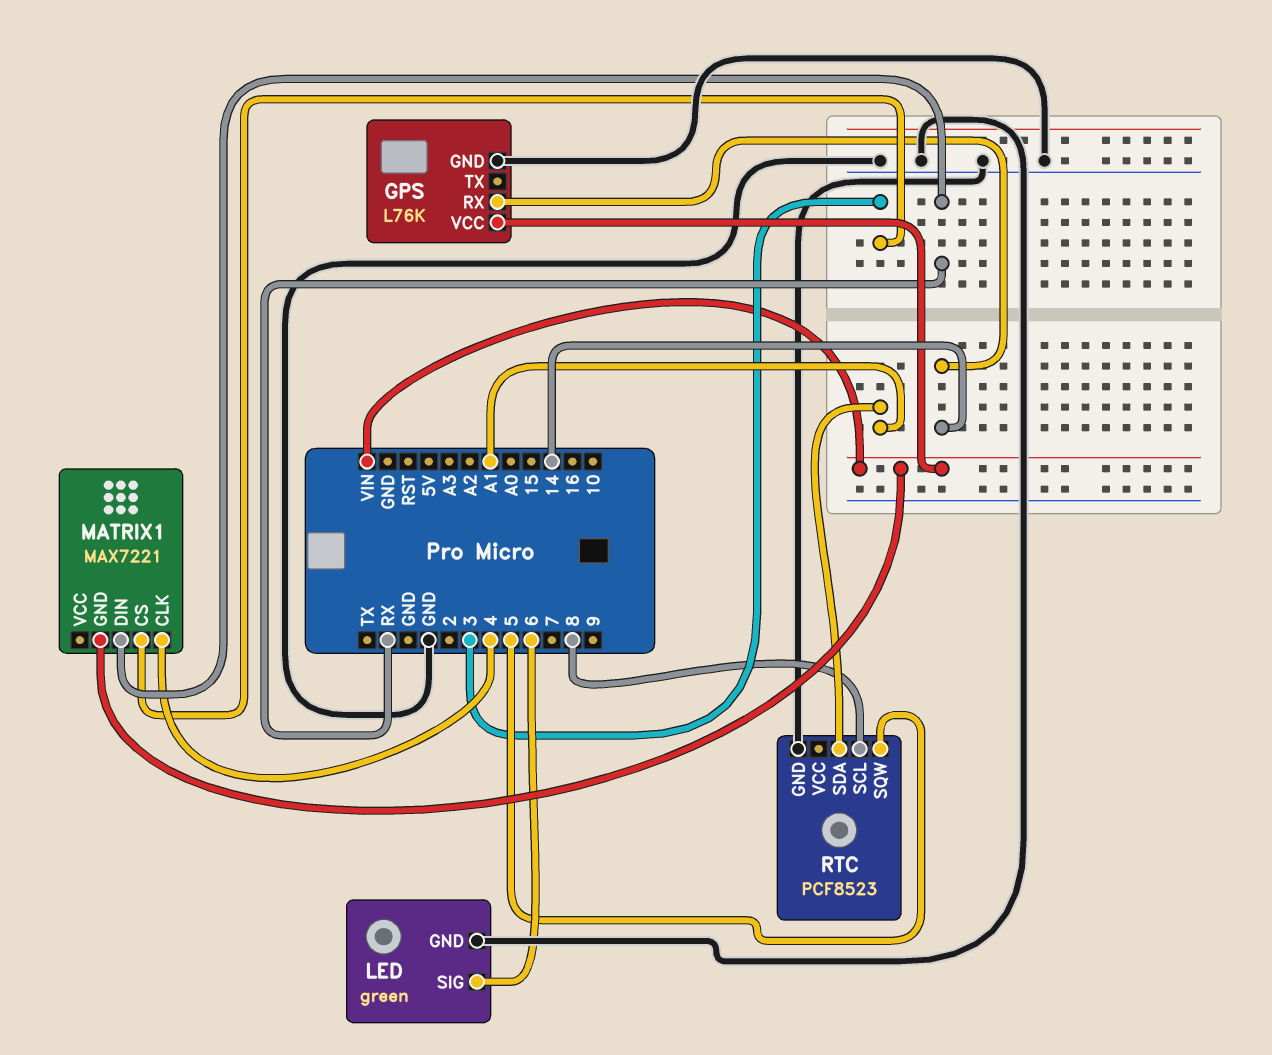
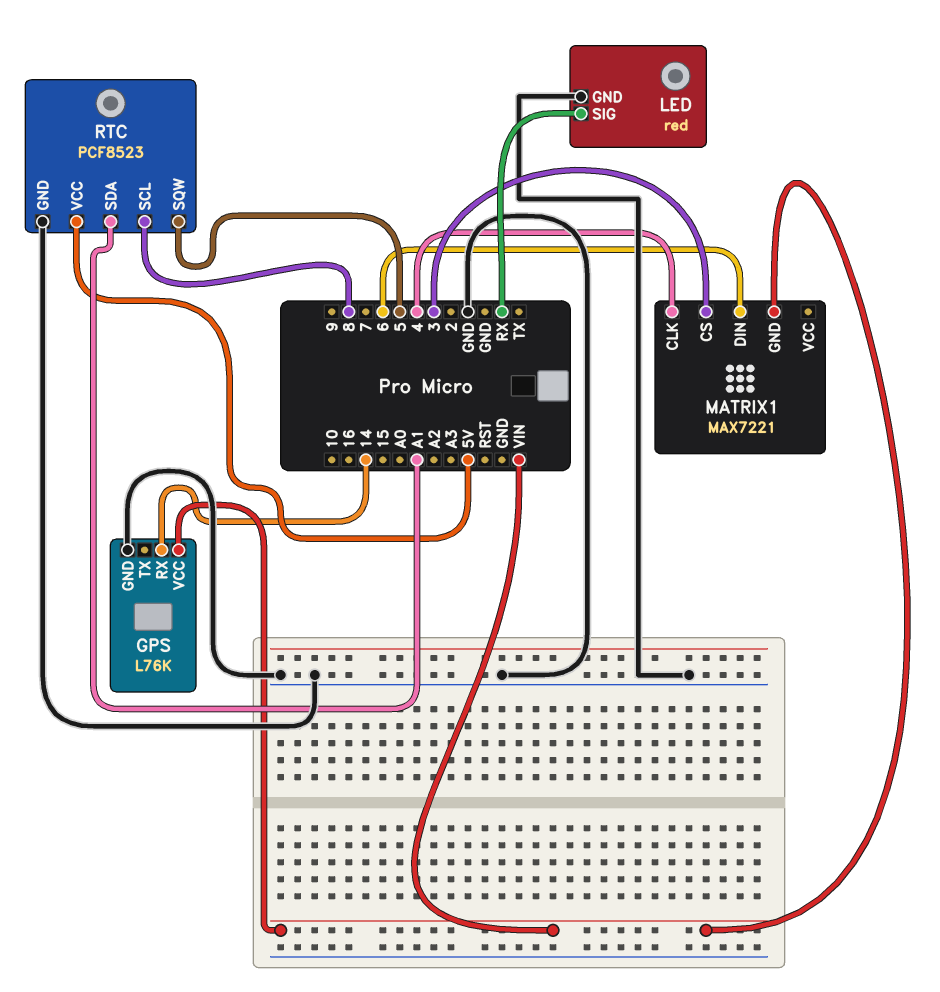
LED: green -> red
LED pin SIG: 6 -> RX
MATRIX1 pin DIN: RX -> 6
RTC pin VCC: none -> 5V

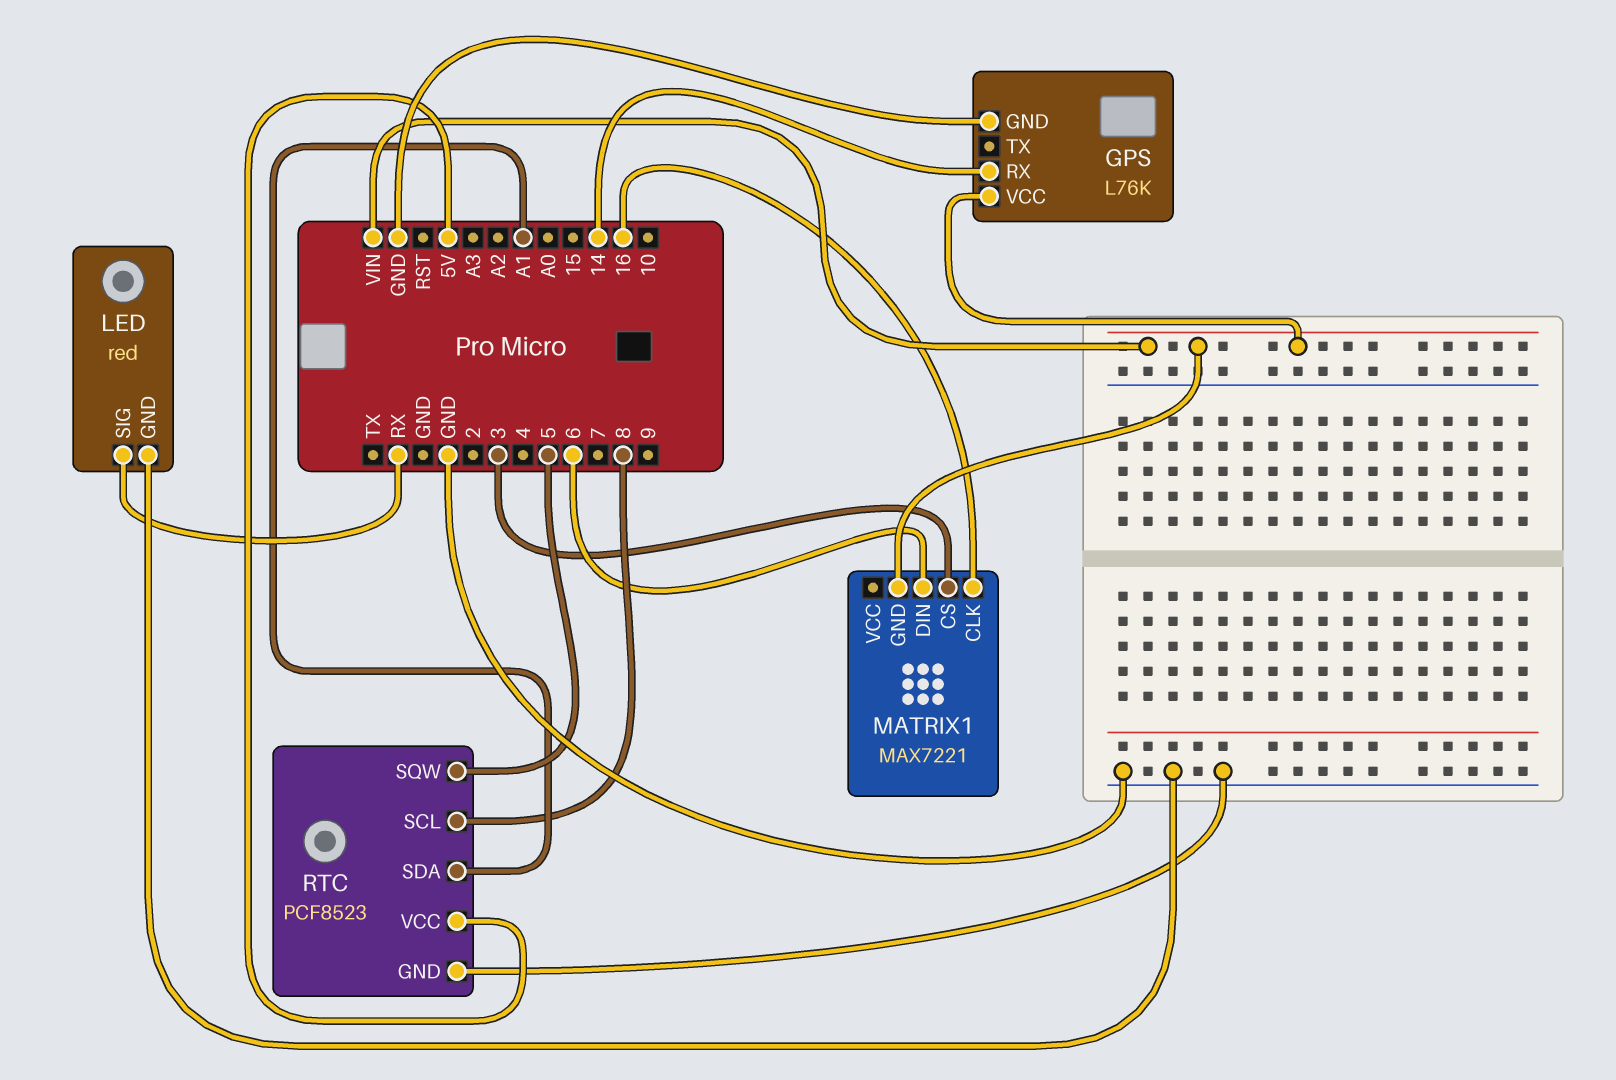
MATRIX1 pin CLK: 4 -> 16

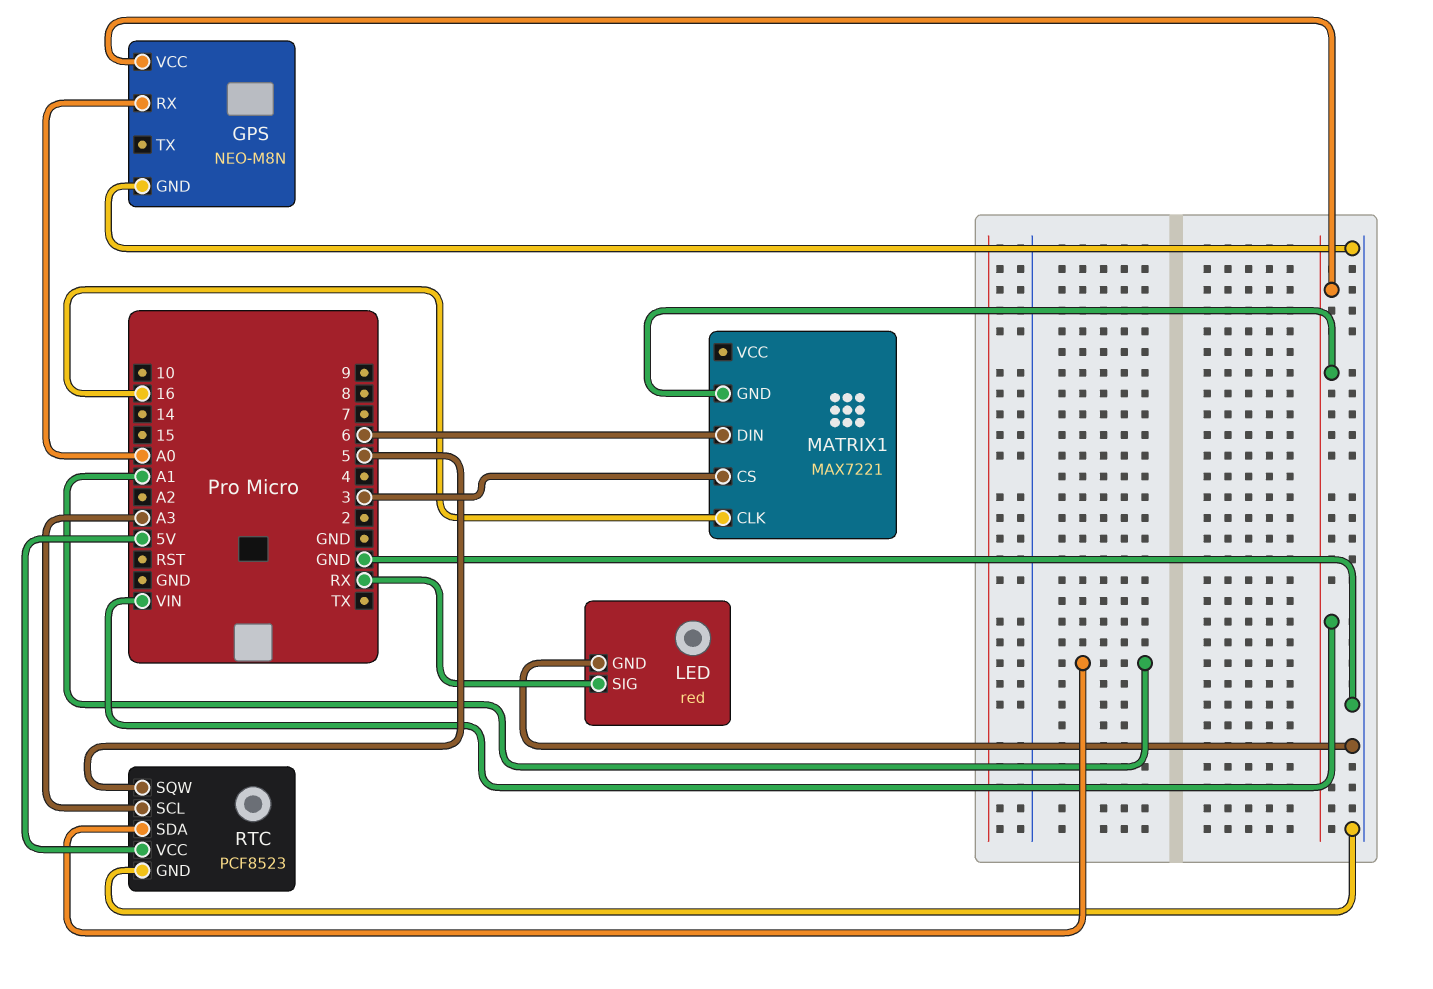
GPS: L76K -> NEO-M8N
GPS pin RX: 14 -> A0
RTC pin SCL: 8 -> A3

